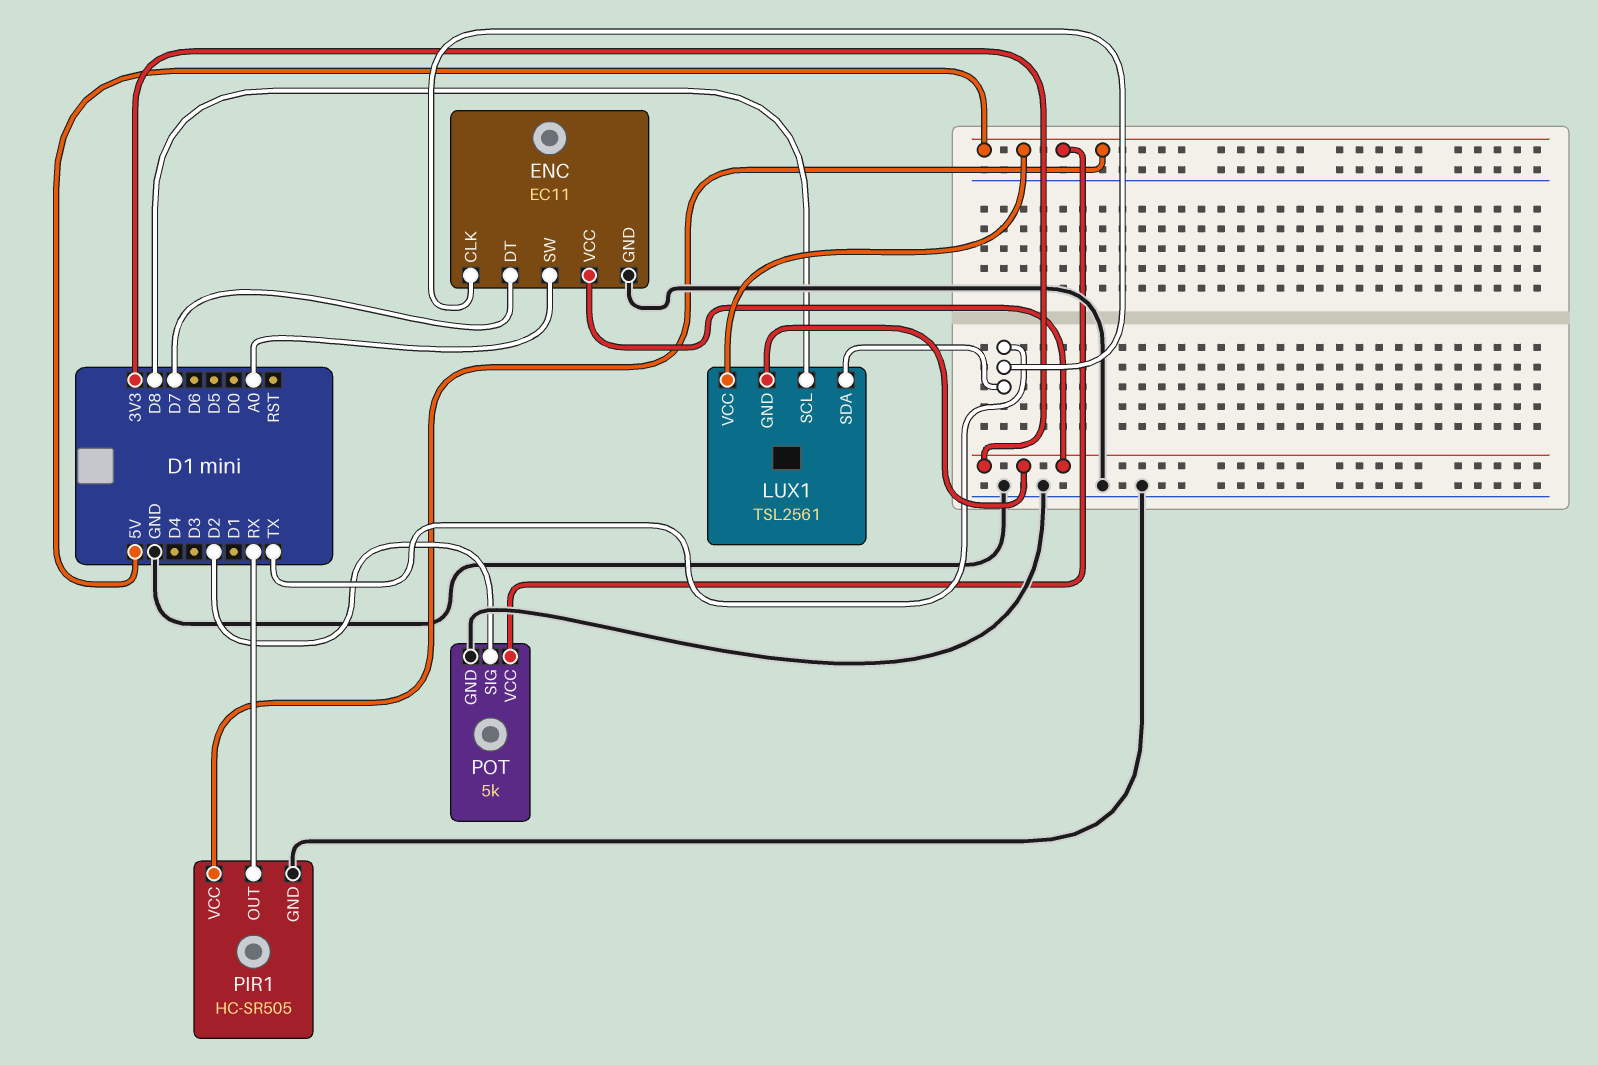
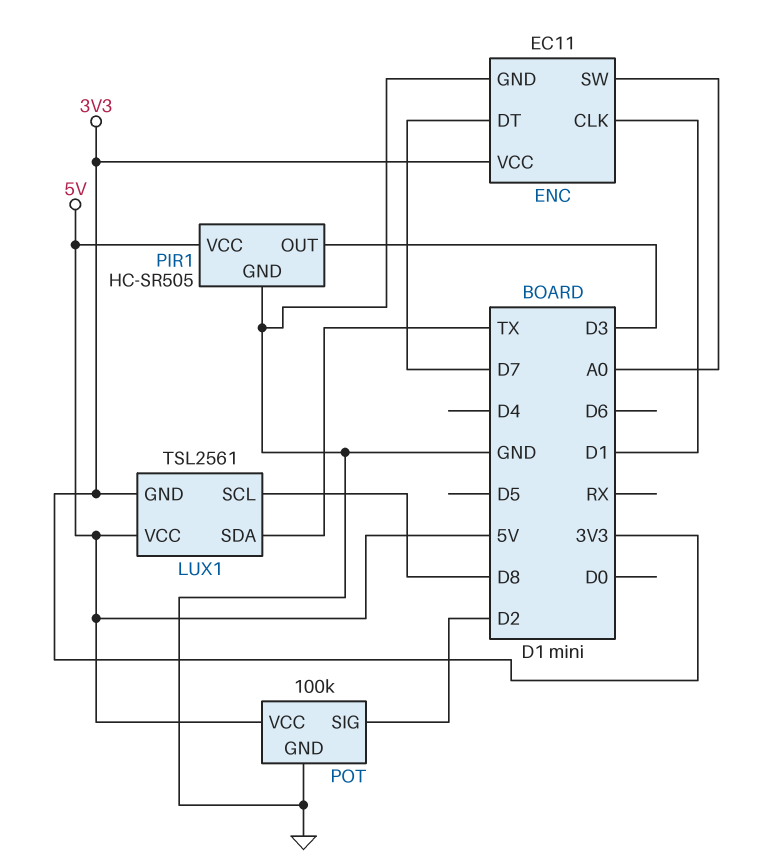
ENC pin CLK: TX -> D1
PIR1 pin OUT: RX -> D3
POT: 5k -> 100k

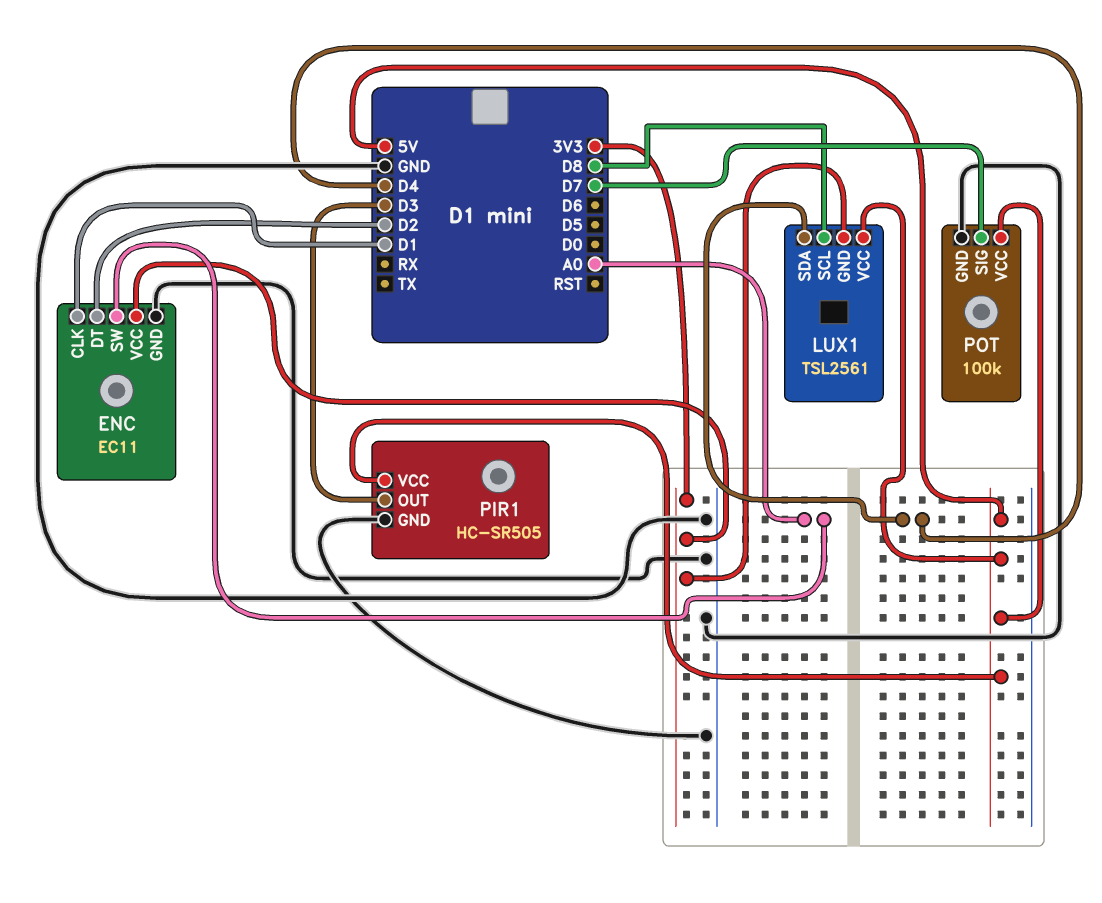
ENC pin DT: D7 -> D2
LUX1 pin SDA: TX -> D4
POT pin SIG: D2 -> D7

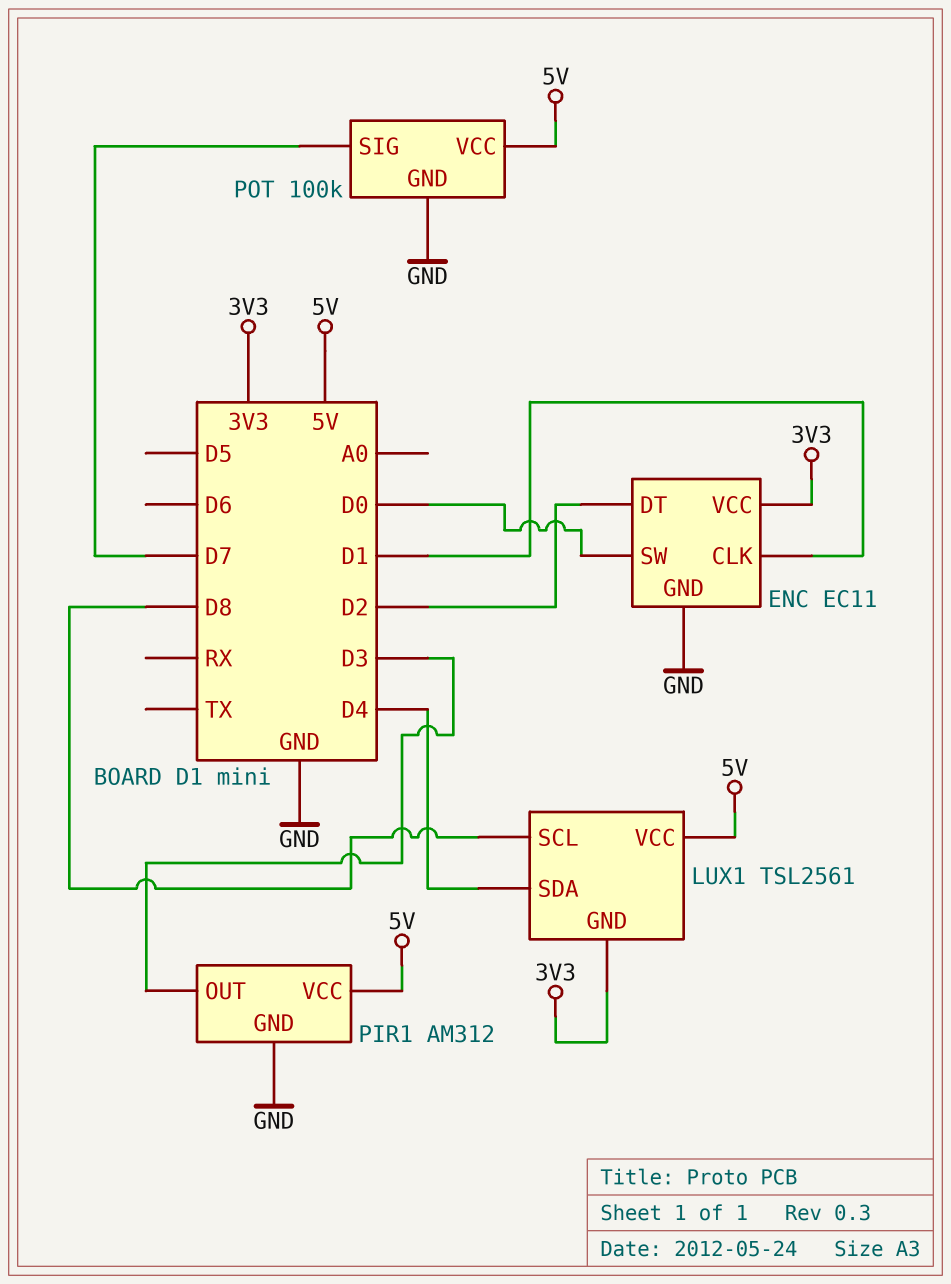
ENC pin SW: A0 -> D0
PIR1: HC-SR505 -> AM312

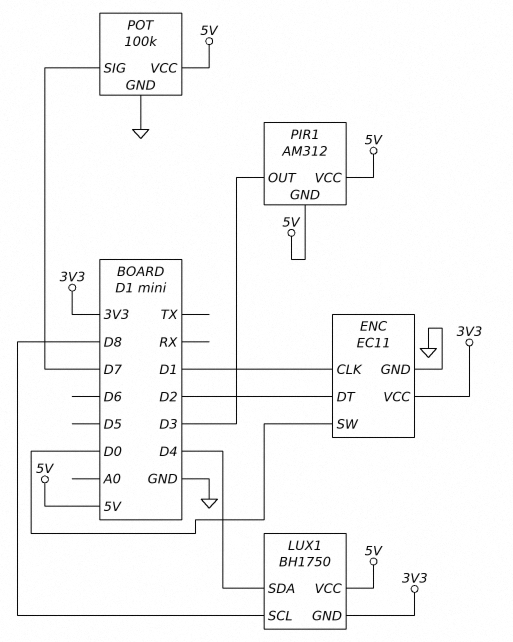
LUX1: TSL2561 -> BH1750
PIR1 pin GND: GND -> 5V

